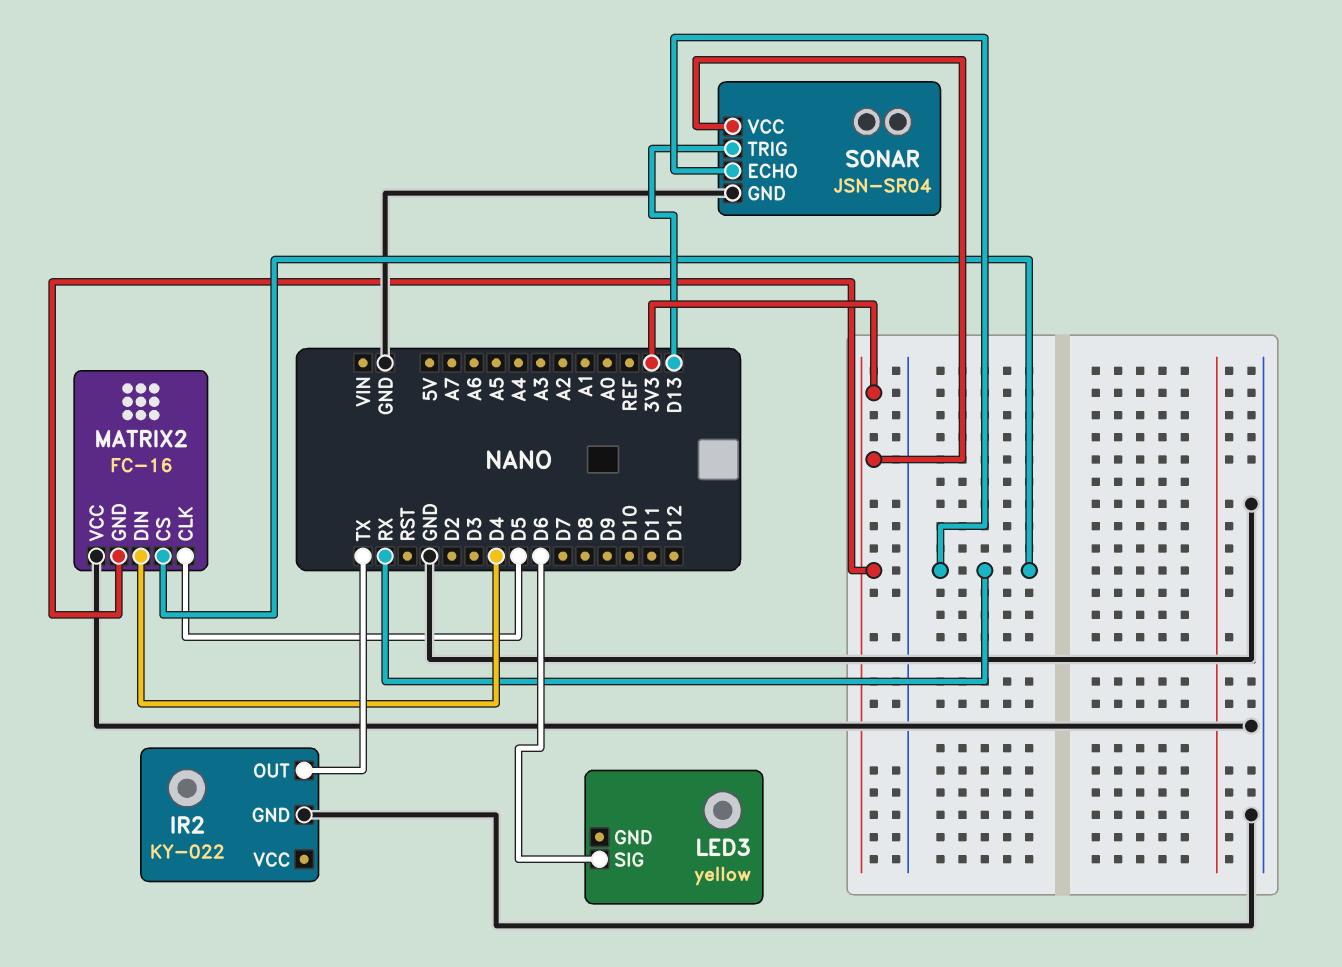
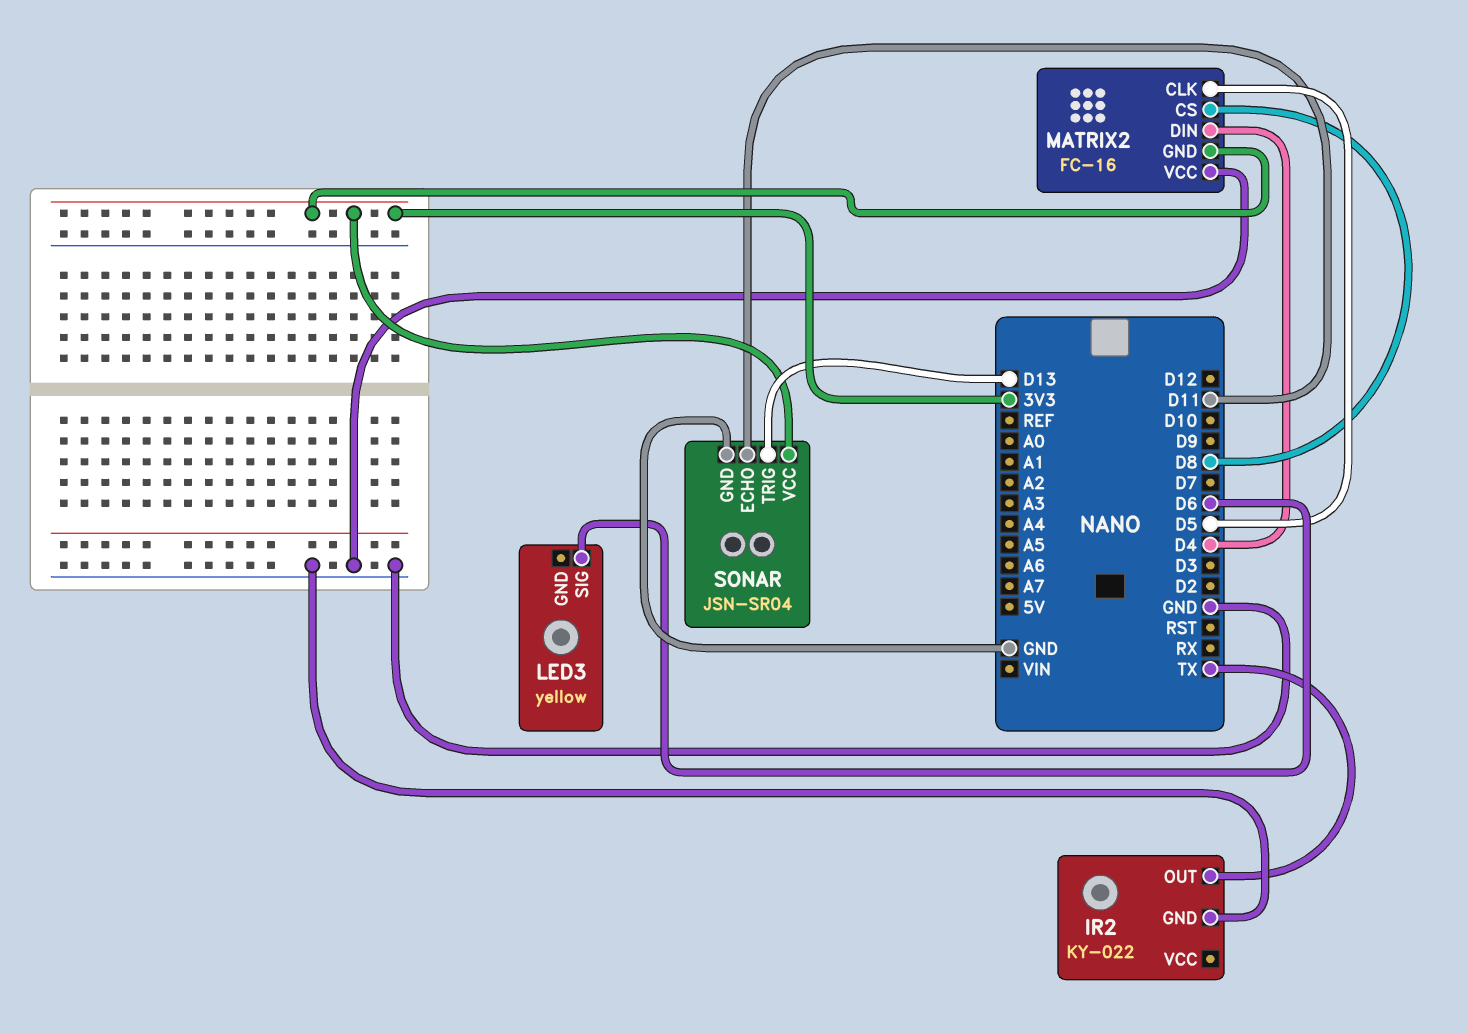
MATRIX2 pin CS: RX -> D8
SONAR pin ECHO: RX -> D11

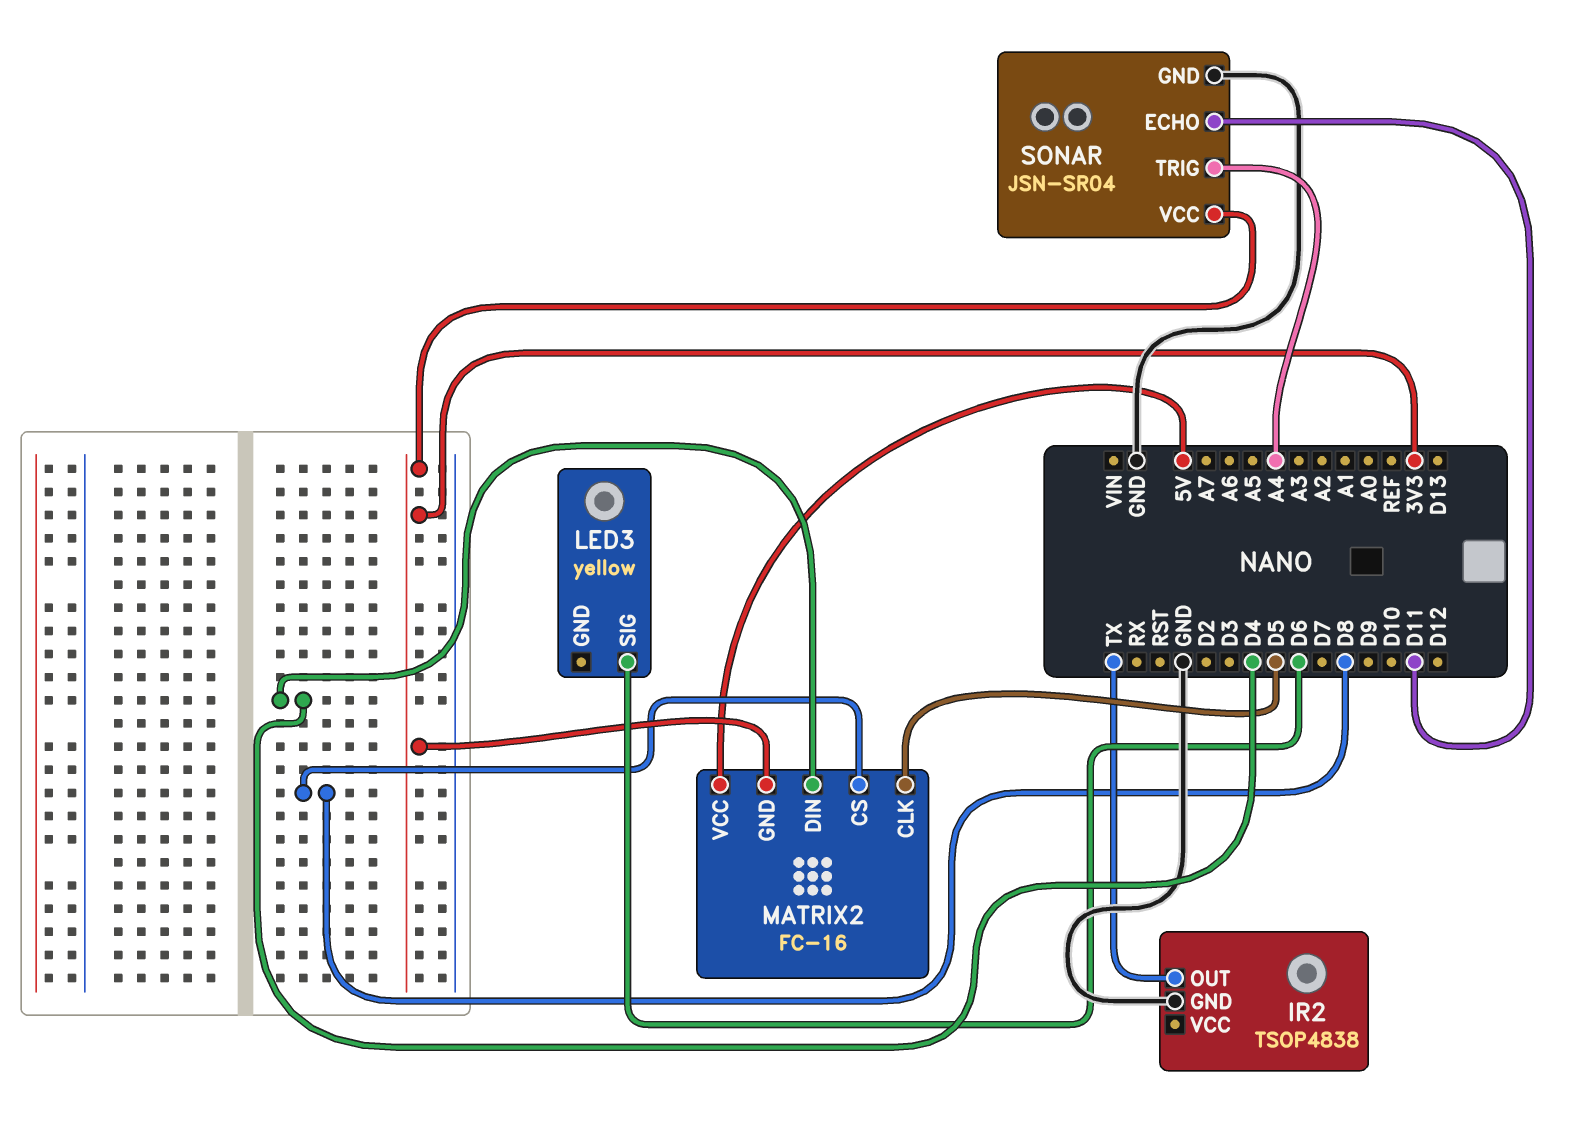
IR2: KY-022 -> TSOP4838
MATRIX2 pin VCC: GND -> 5V
SONAR pin TRIG: D13 -> A4

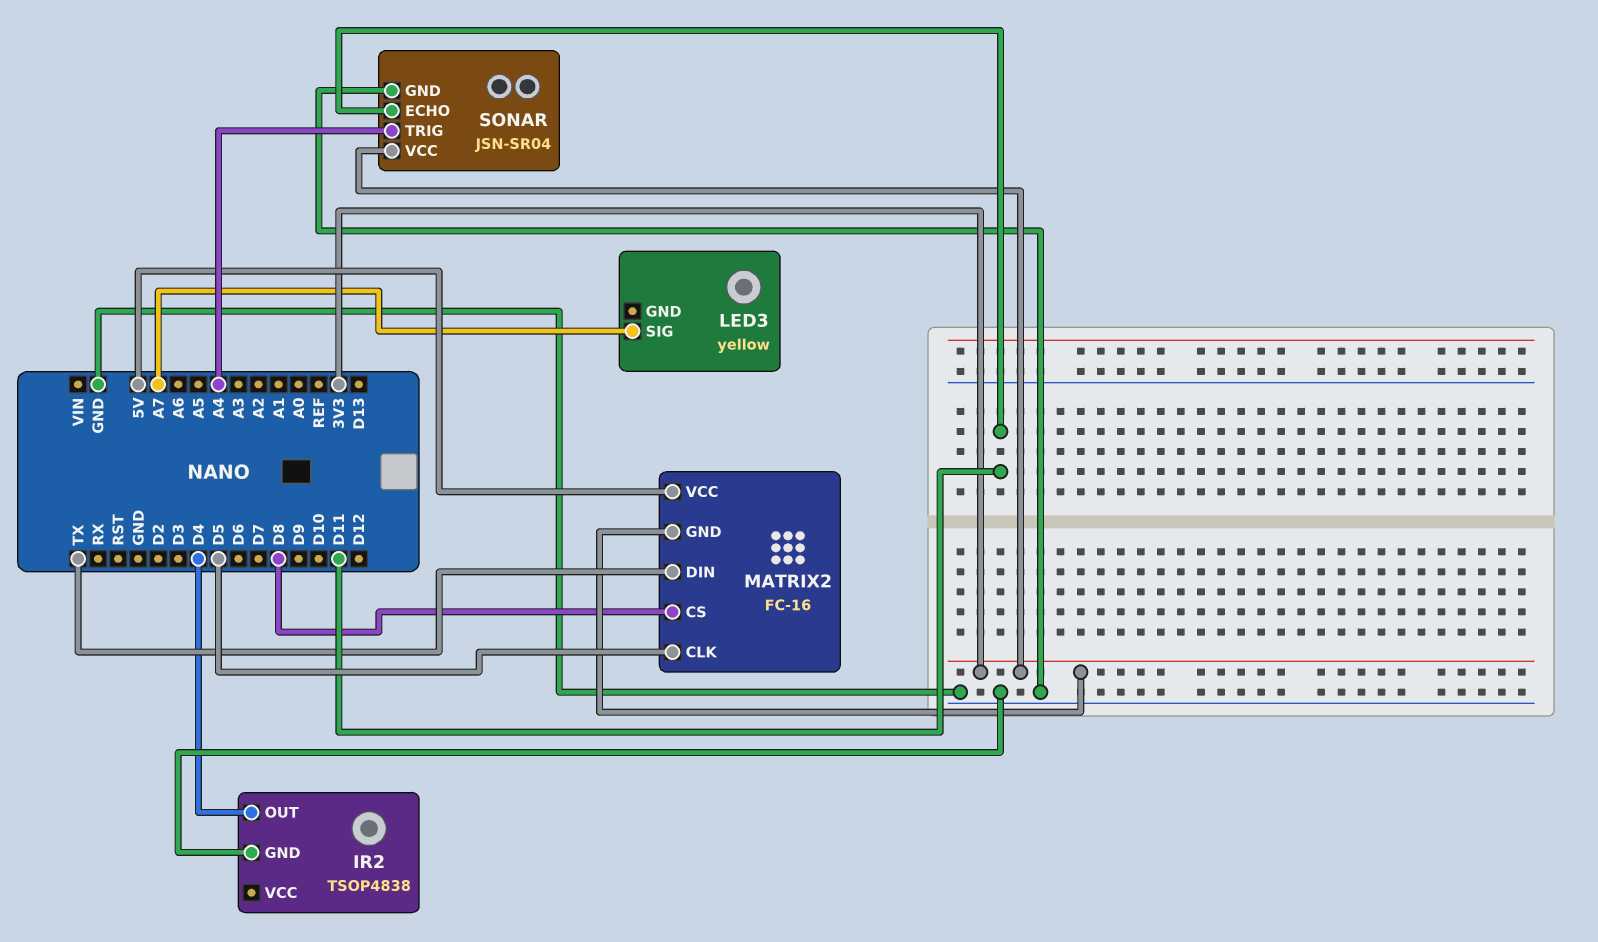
IR2 pin OUT: TX -> D4
LED3 pin SIG: D6 -> A7
MATRIX2 pin DIN: D4 -> TX

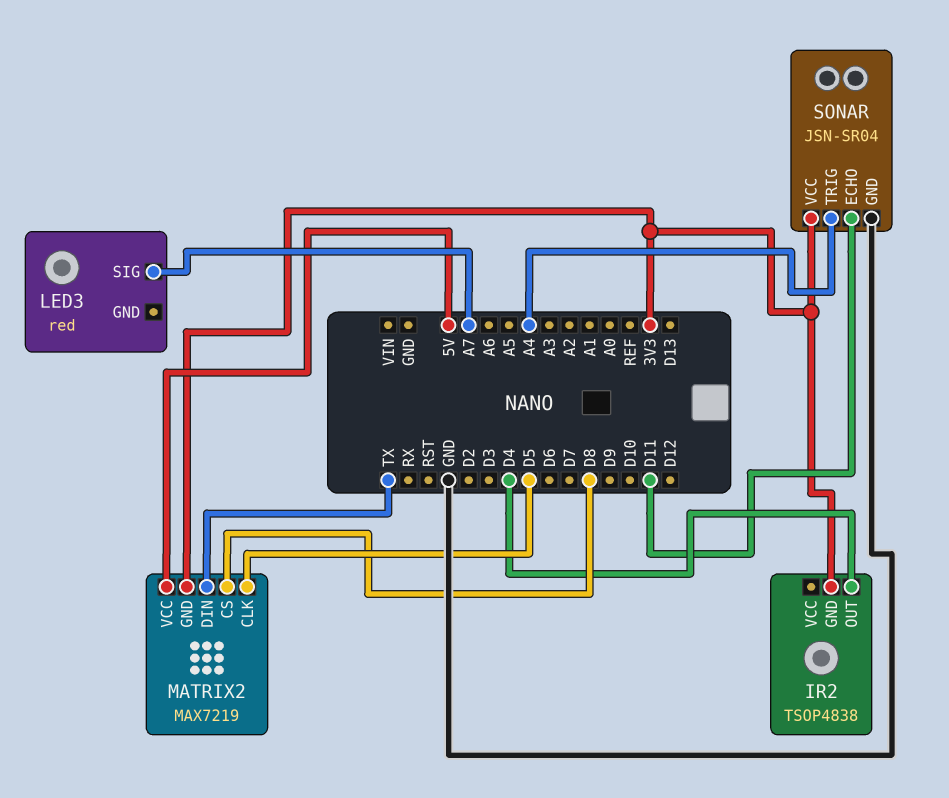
IR2 pin GND: GND -> 3V3
LED3: yellow -> red
MATRIX2: FC-16 -> MAX7219

